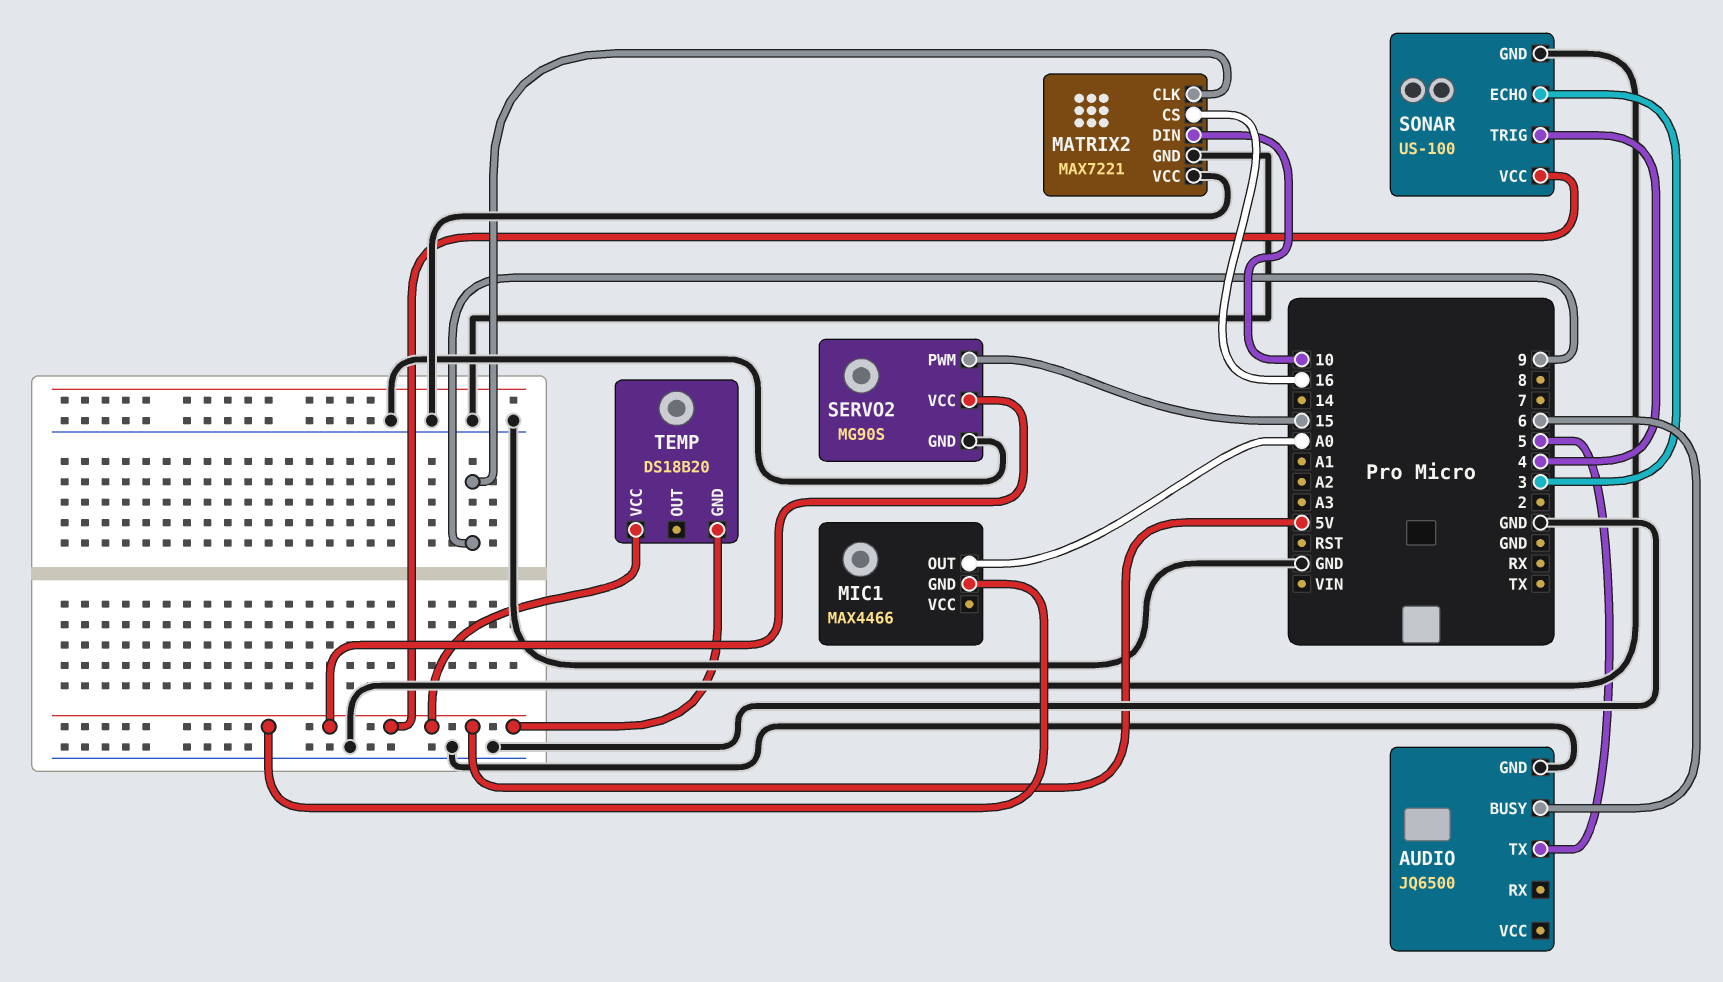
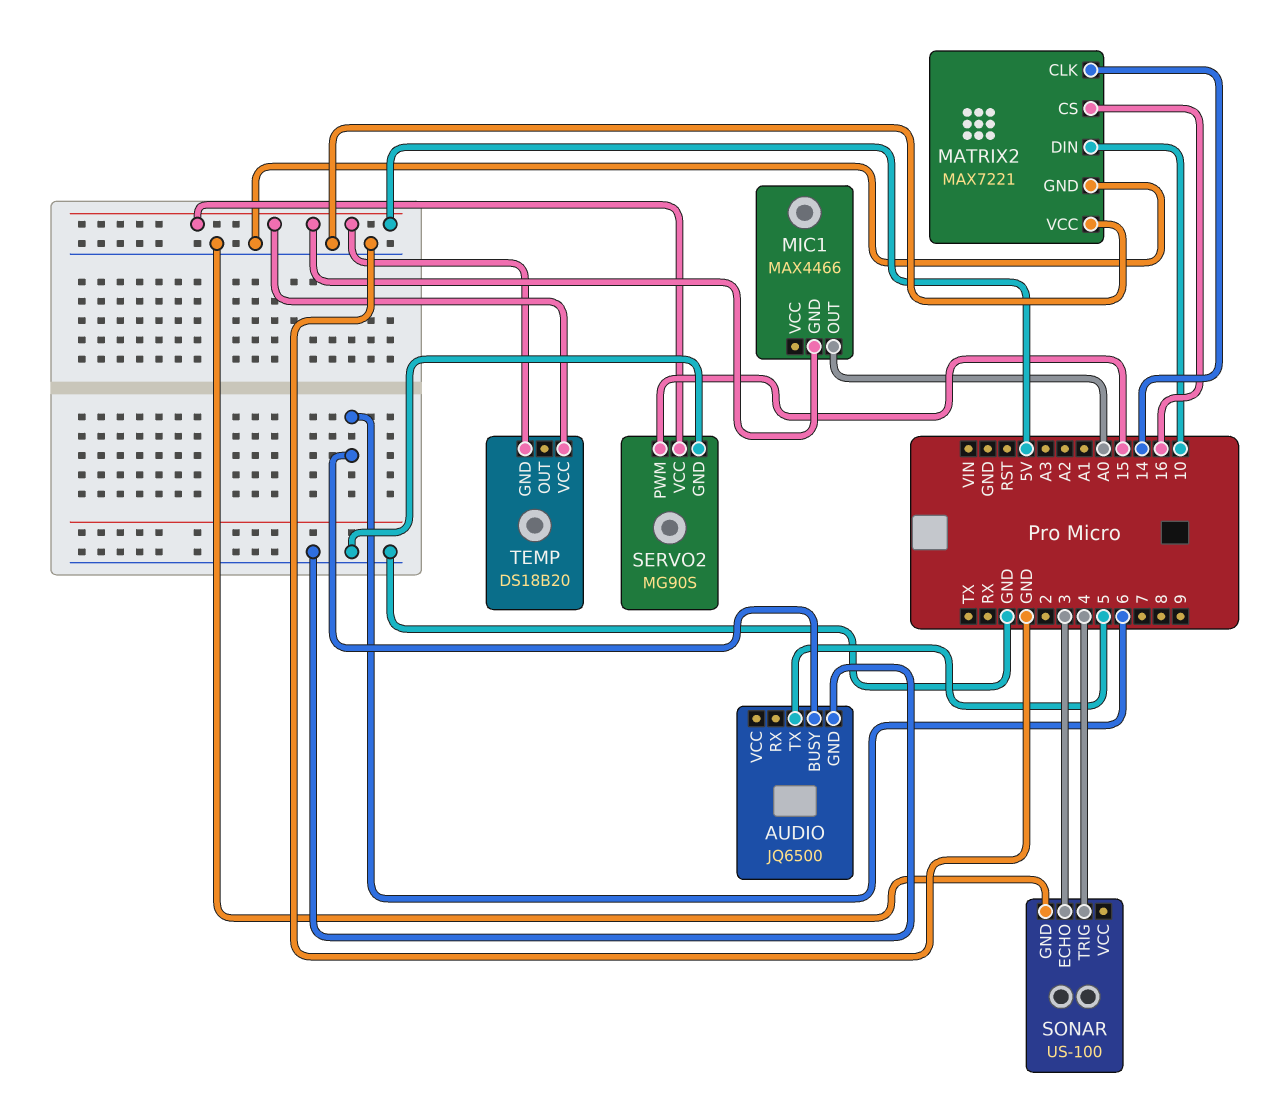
MATRIX2 pin CLK: 9 -> 14
SONAR pin VCC: 5V -> none

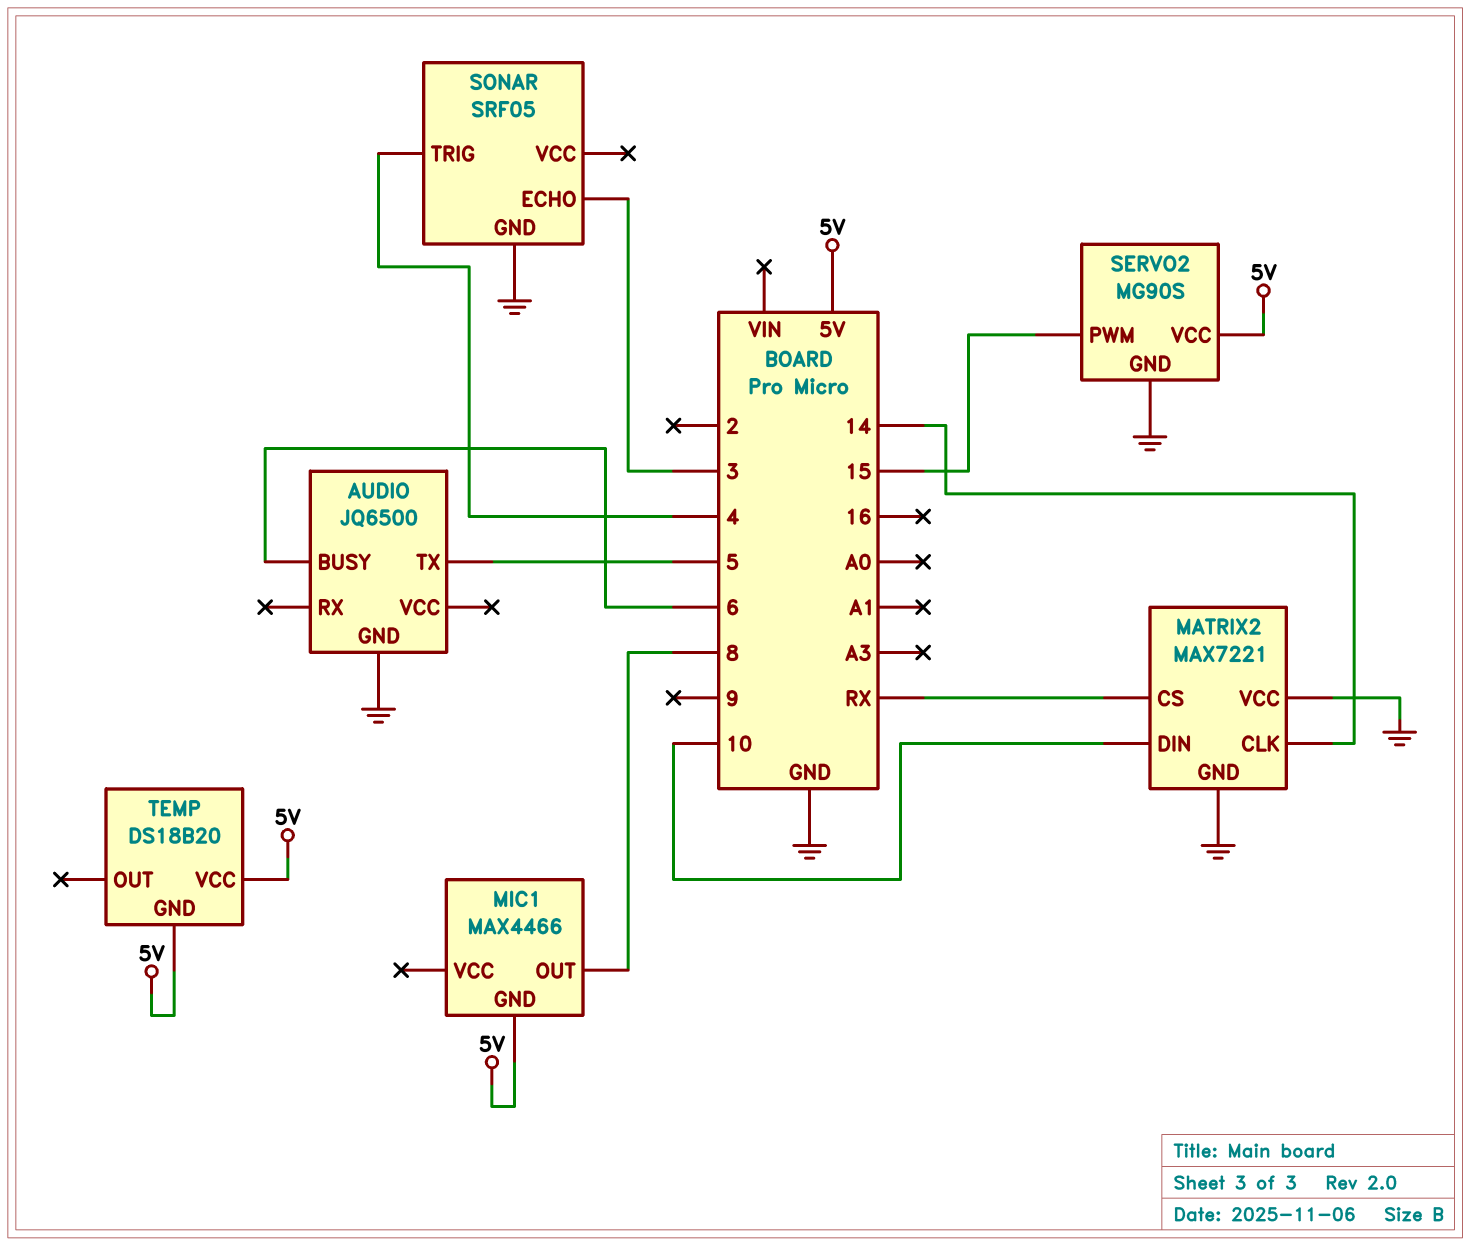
MATRIX2 pin CS: 16 -> RX
MIC1 pin OUT: A0 -> 8
SONAR: US-100 -> SRF05

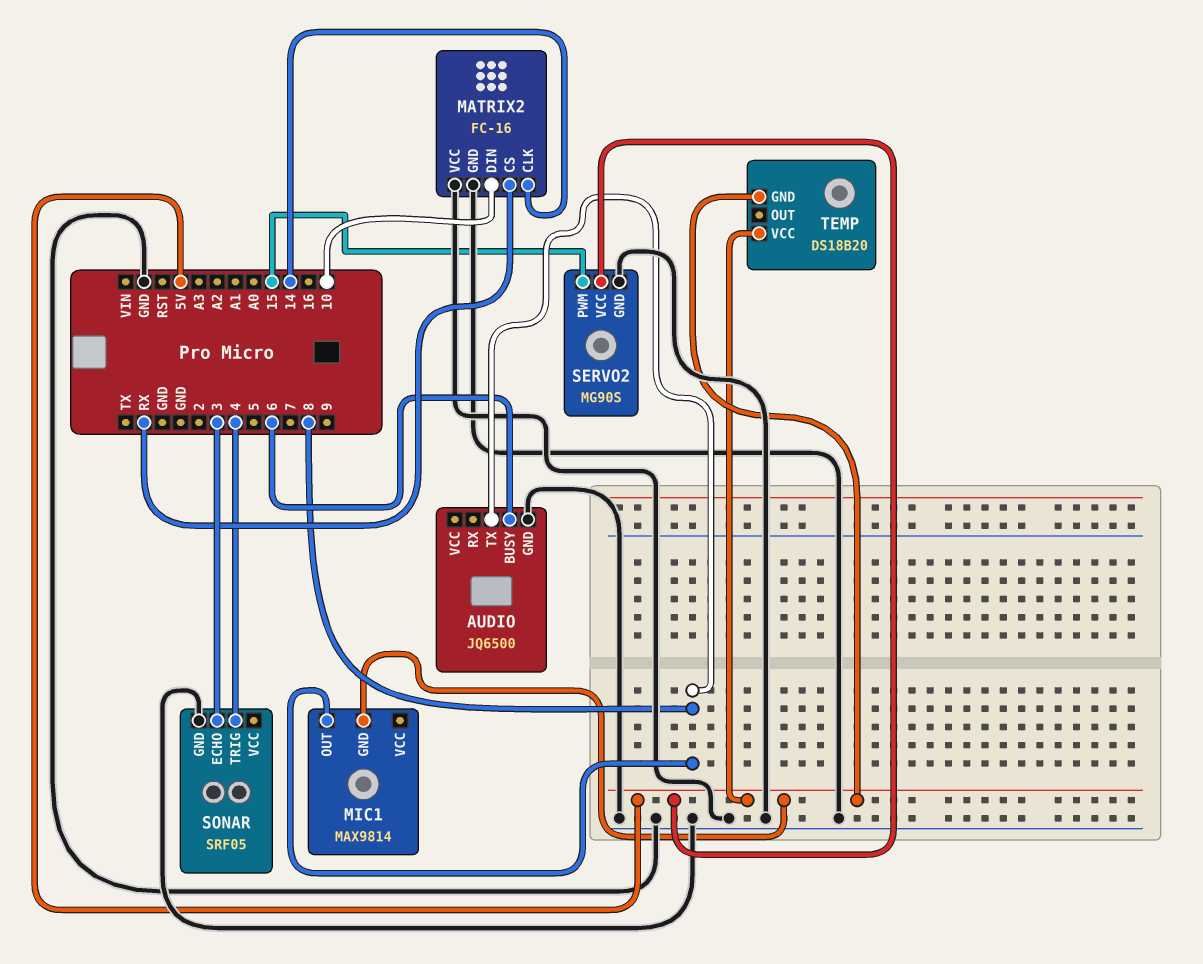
AUDIO pin TX: 5 -> 8
MATRIX2: MAX7221 -> FC-16
MIC1: MAX4466 -> MAX9814

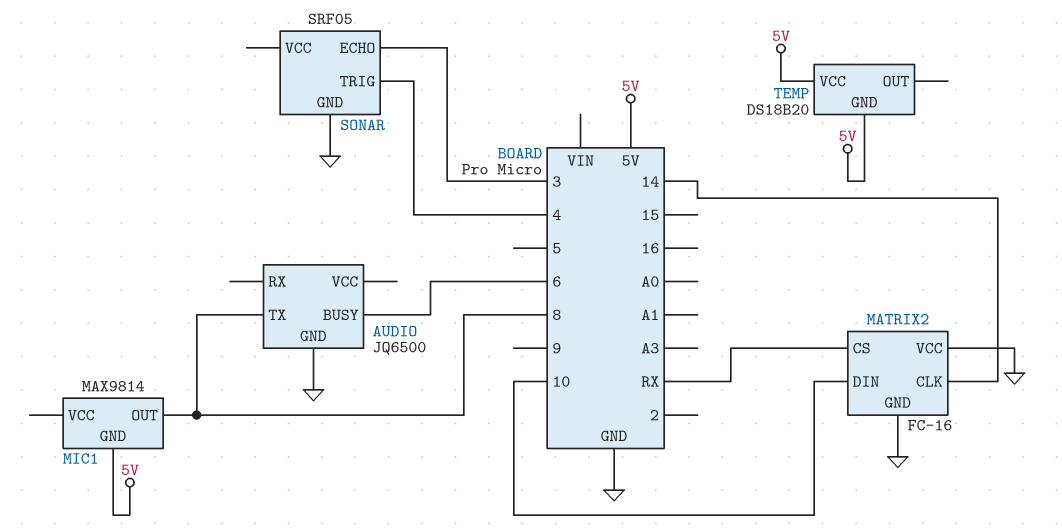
SERVO2: MG90S -> none
SERVO2 pin GND: GND -> none
SERVO2 pin PWM: 15 -> none
SERVO2 pin VCC: 5V -> none

